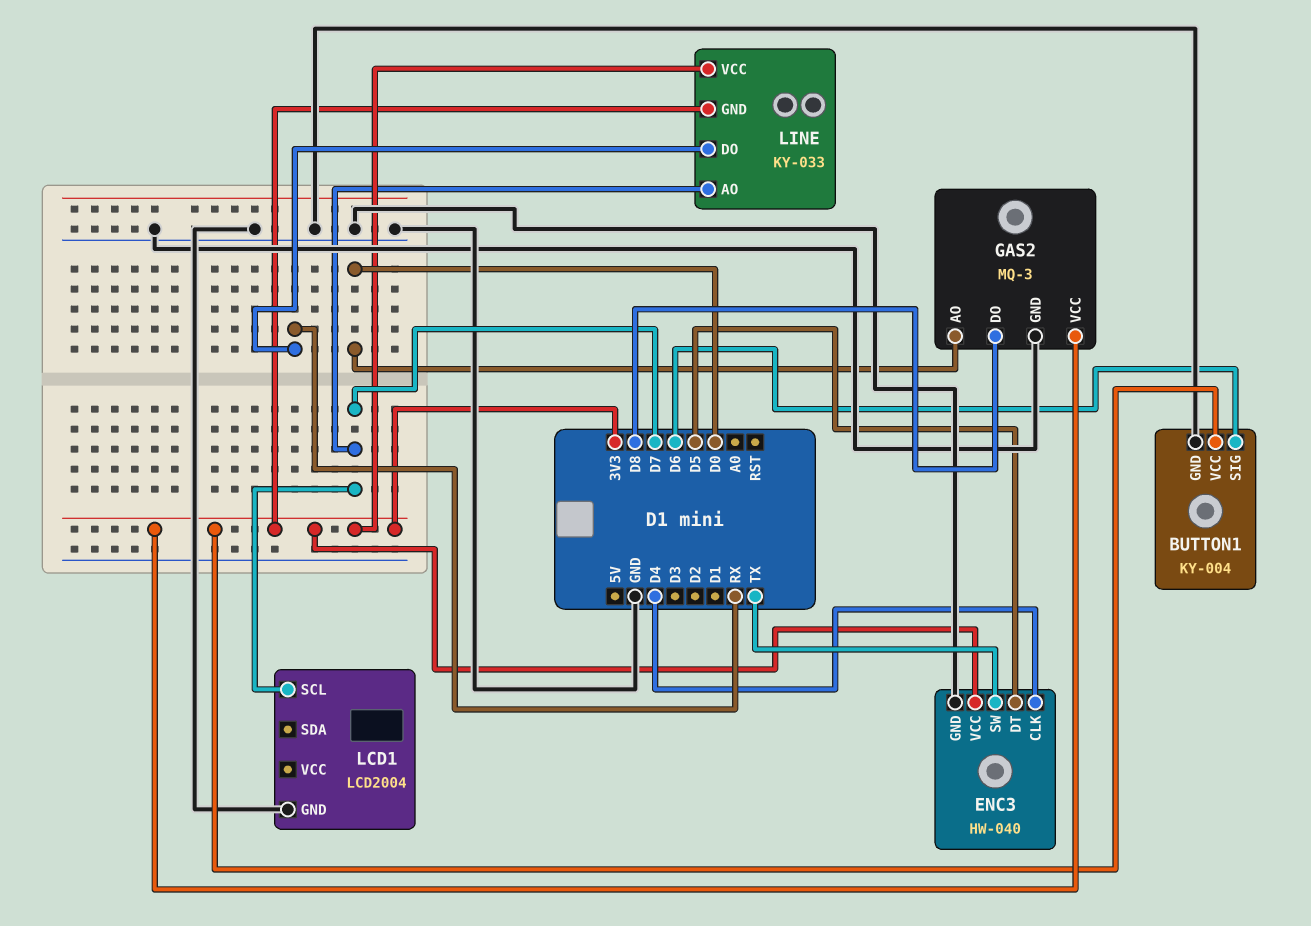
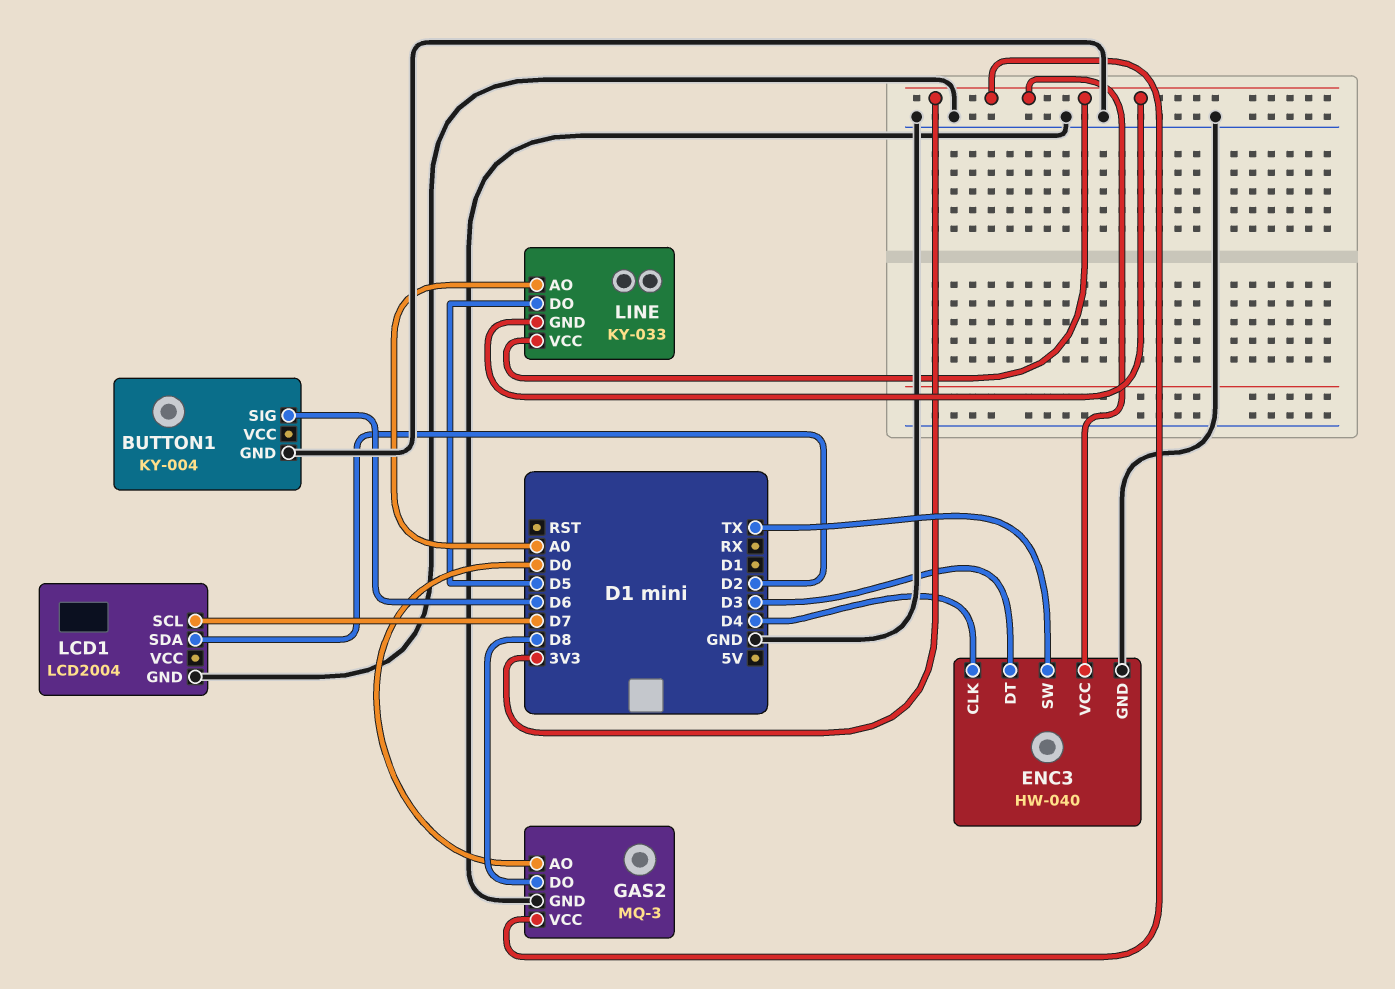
BUTTON1 pin VCC: 3V3 -> none
ENC3 pin DT: D5 -> D3
LCD1 pin SDA: none -> D2
LINE pin AO: D7 -> A0
LINE pin DO: RX -> D5

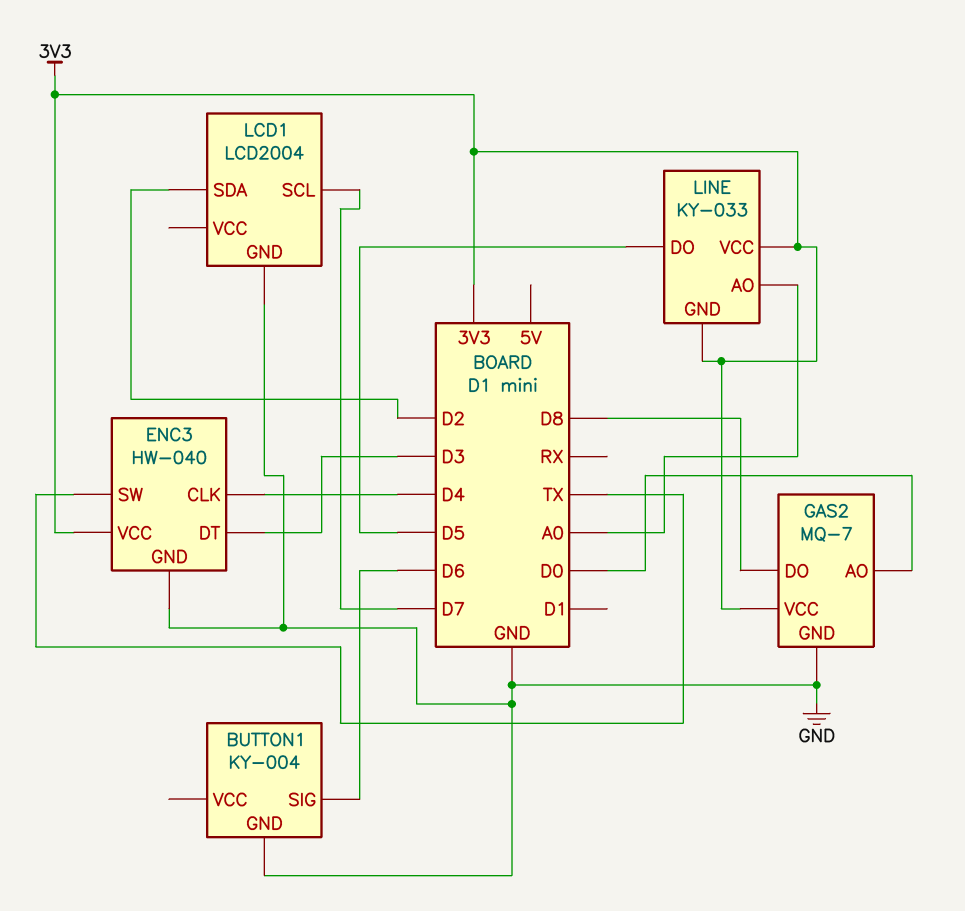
GAS2: MQ-3 -> MQ-7

